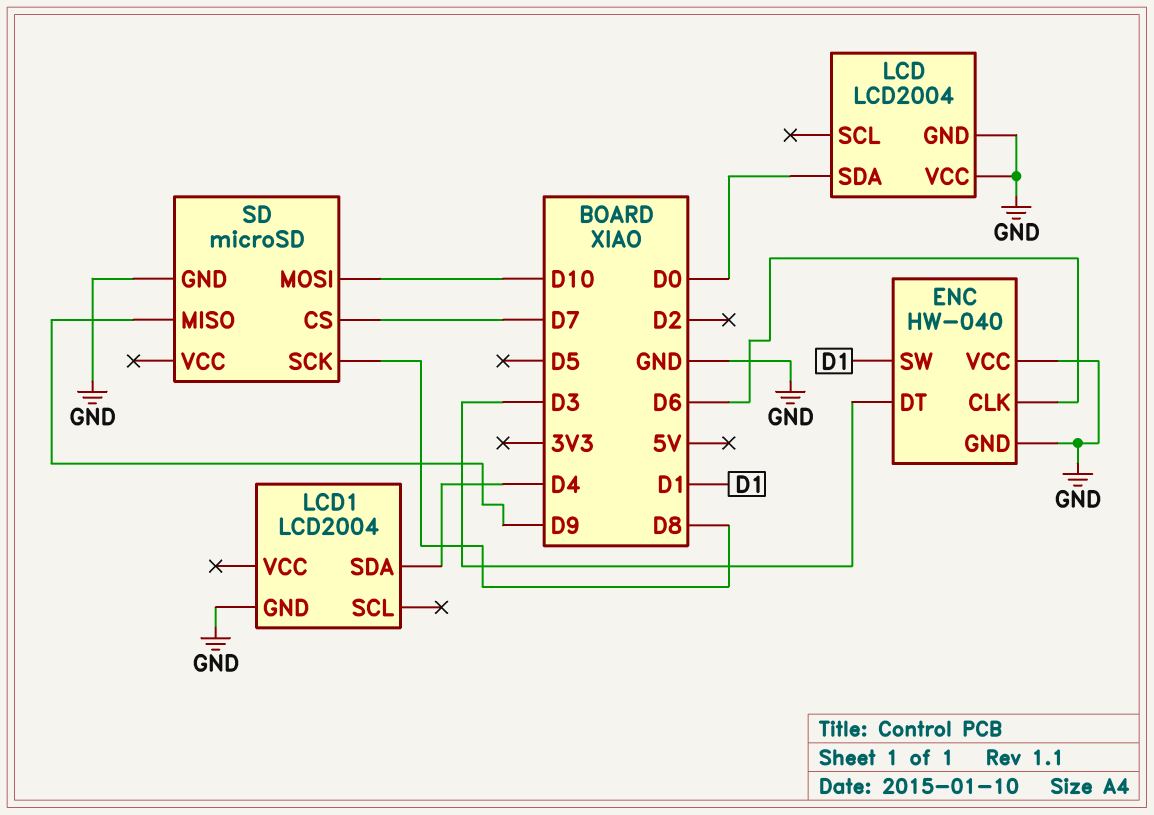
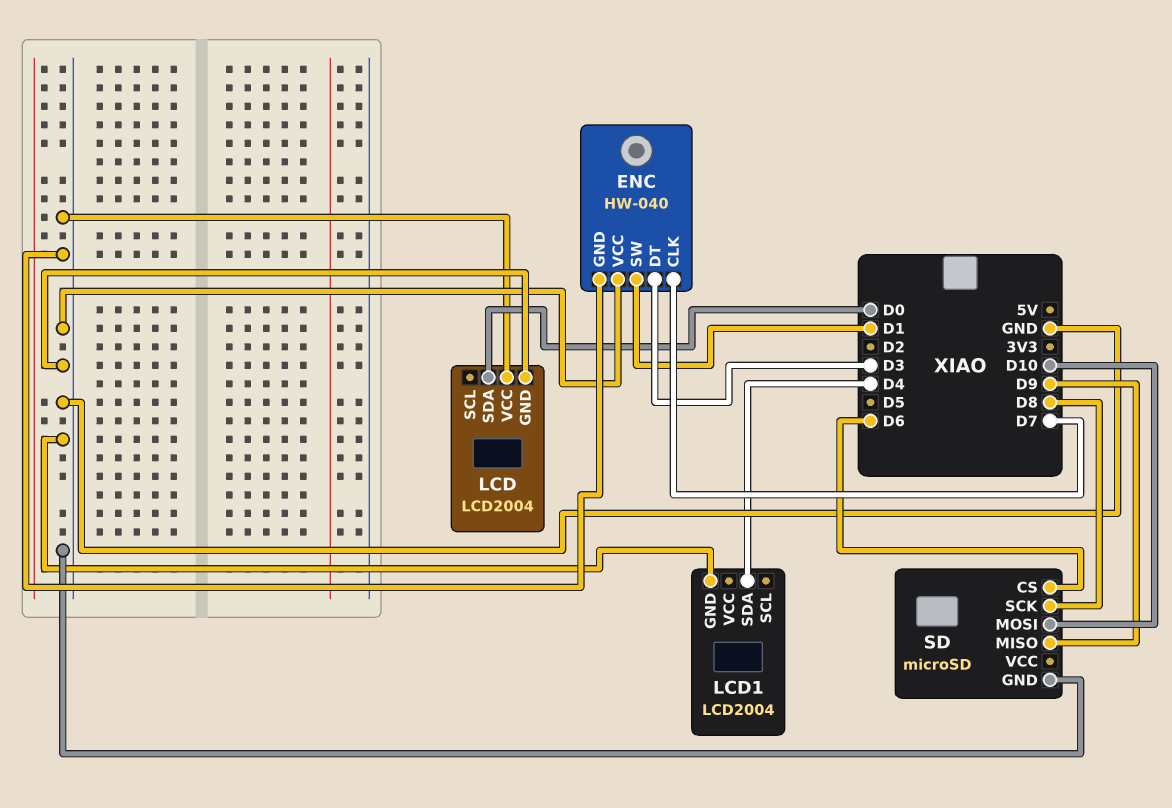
ENC pin CLK: D6 -> D7
SD pin CS: D7 -> D6

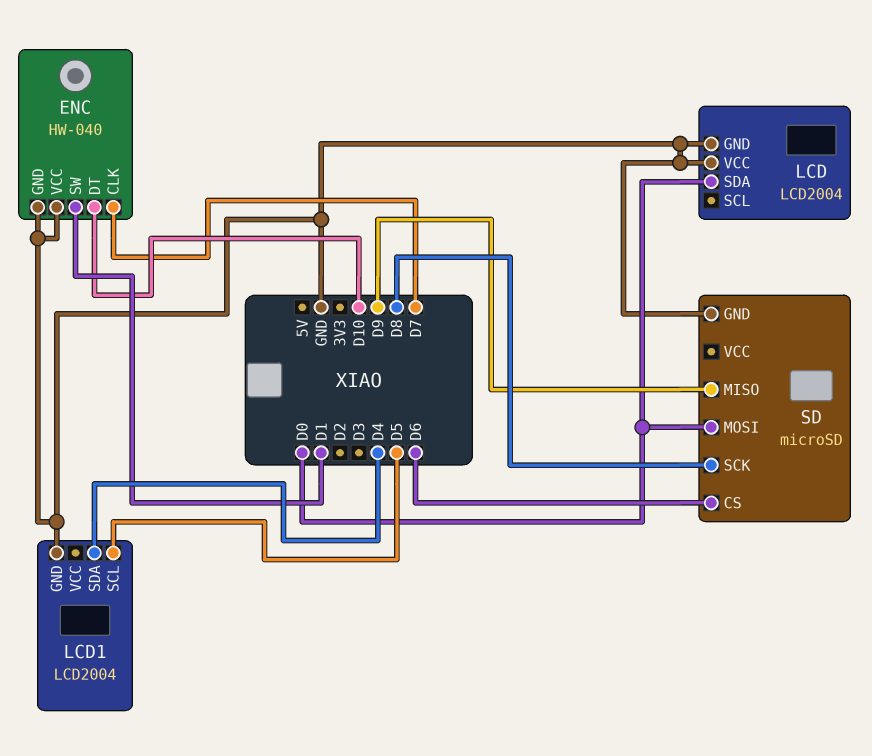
ENC pin DT: D3 -> D10
LCD1 pin SCL: none -> D5
SD pin MOSI: D10 -> D0

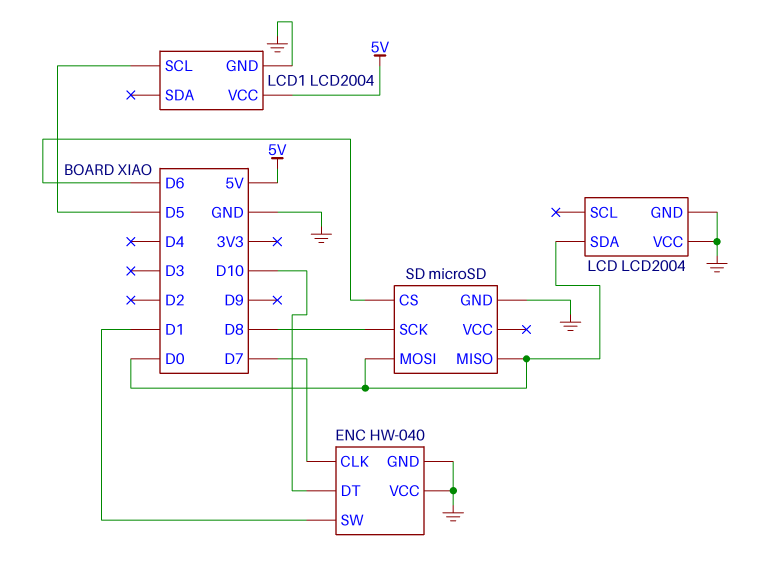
LCD1 pin SDA: D4 -> none
LCD1 pin VCC: none -> 5V
SD pin MISO: D9 -> D0

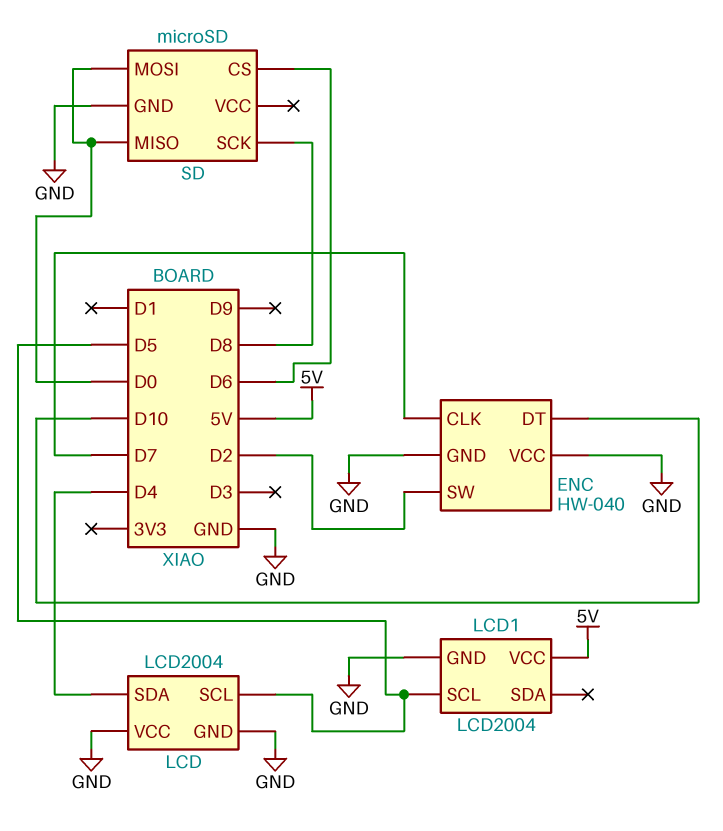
ENC pin SW: D1 -> D2
LCD pin SCL: none -> D5
LCD pin SDA: D0 -> D4

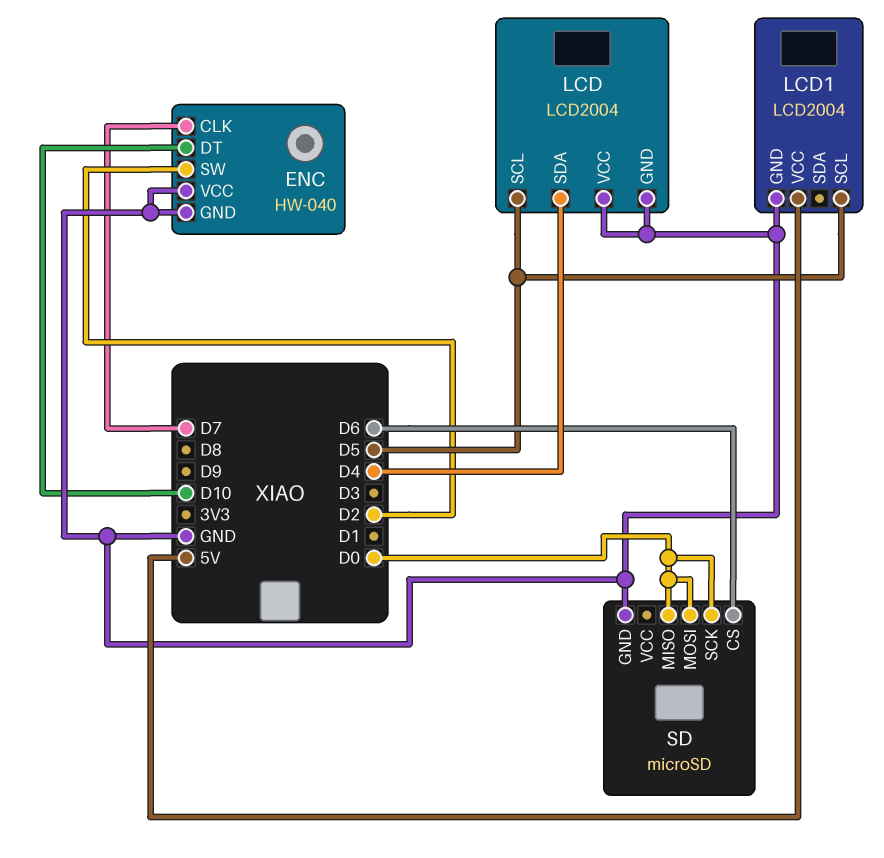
SD pin SCK: D8 -> D0

